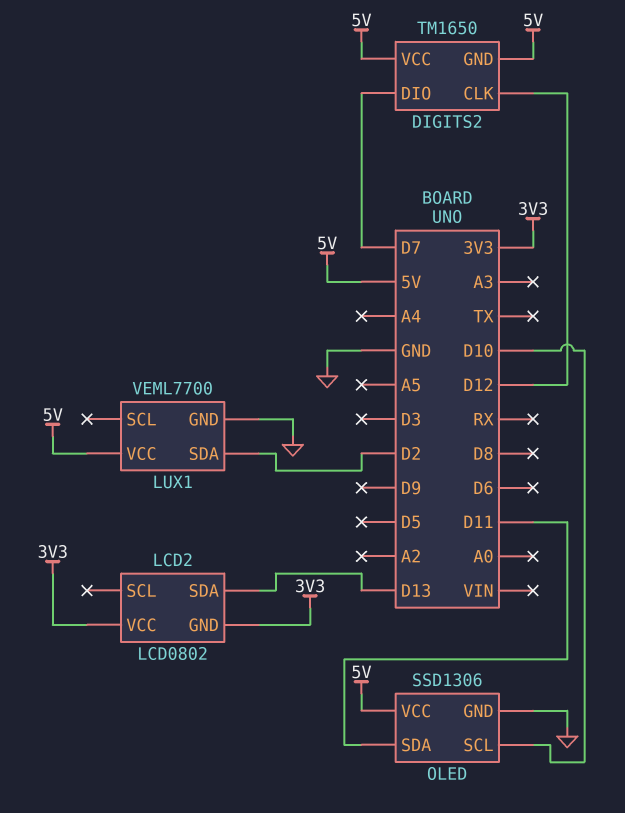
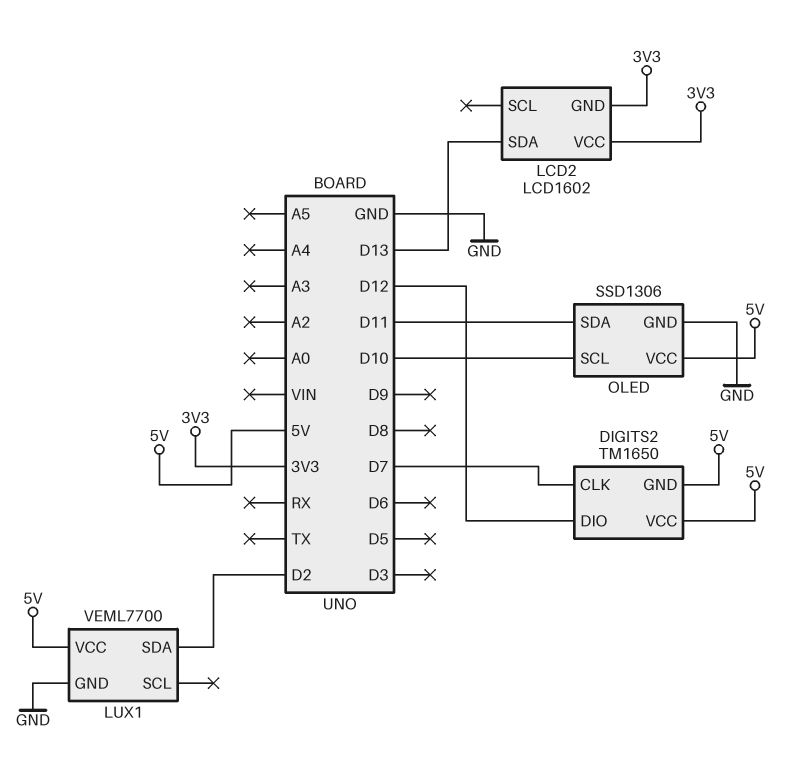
DIGITS2 pin CLK: D12 -> D7
DIGITS2 pin DIO: D7 -> D12
LCD2: LCD0802 -> LCD1602

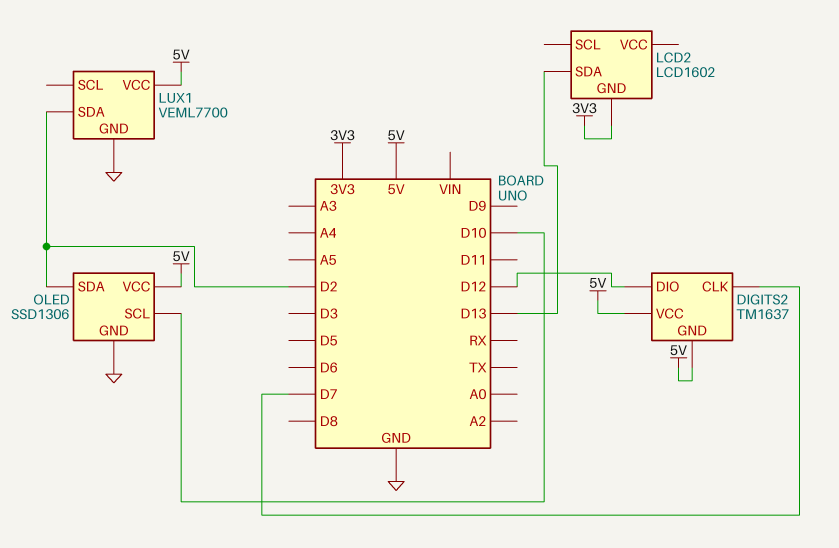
DIGITS2: TM1650 -> TM1637
LCD2 pin VCC: 3V3 -> none
OLED pin SDA: D11 -> D2

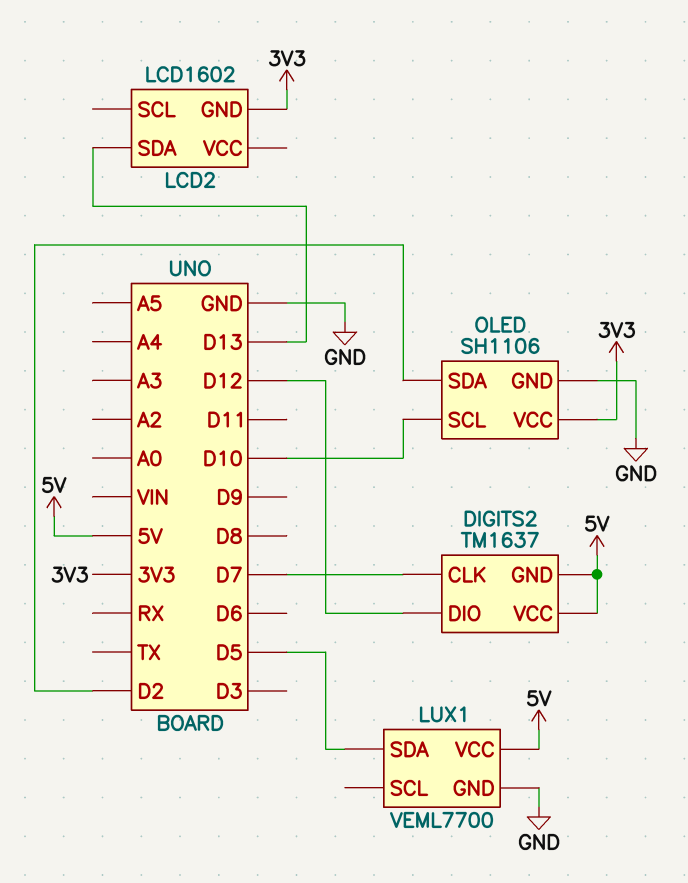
LUX1 pin SDA: D2 -> D5
OLED: SSD1306 -> SH1106
OLED pin VCC: 5V -> 3V3

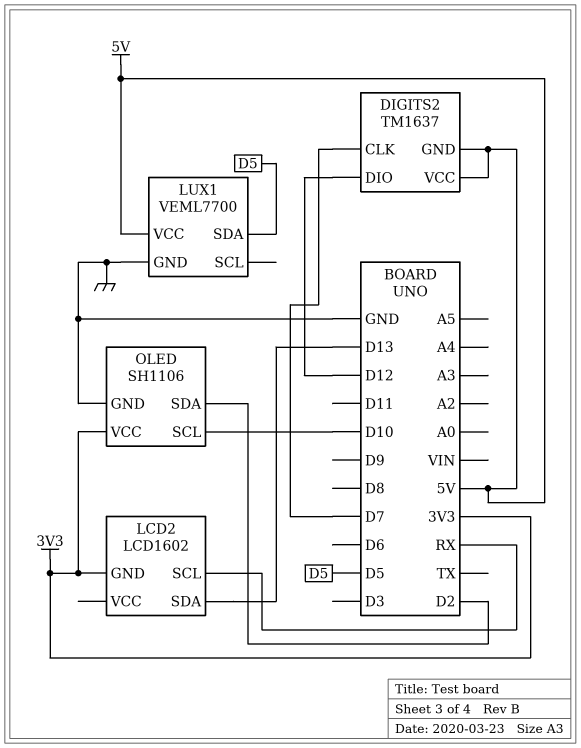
LCD2 pin SCL: none -> RX

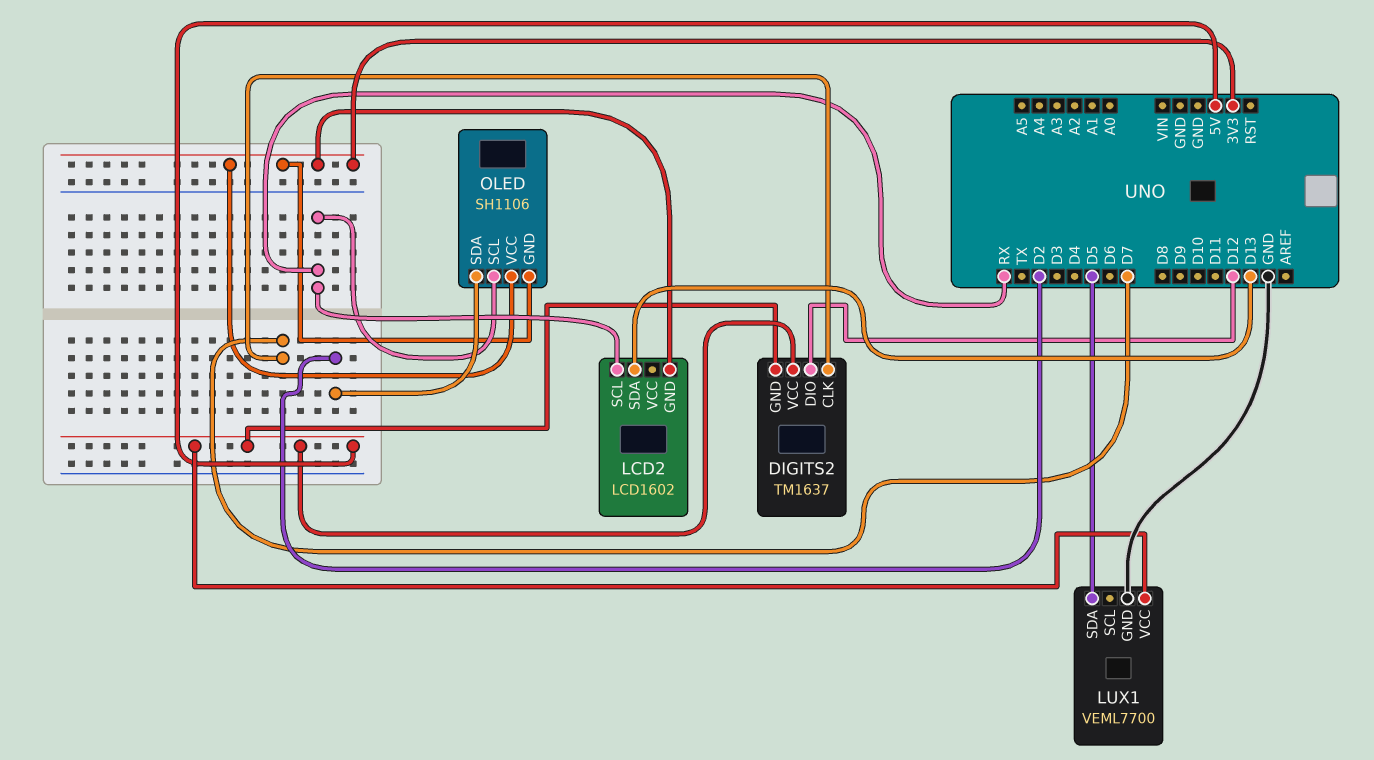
OLED pin GND: GND -> 3V3
OLED pin SCL: D10 -> RX

